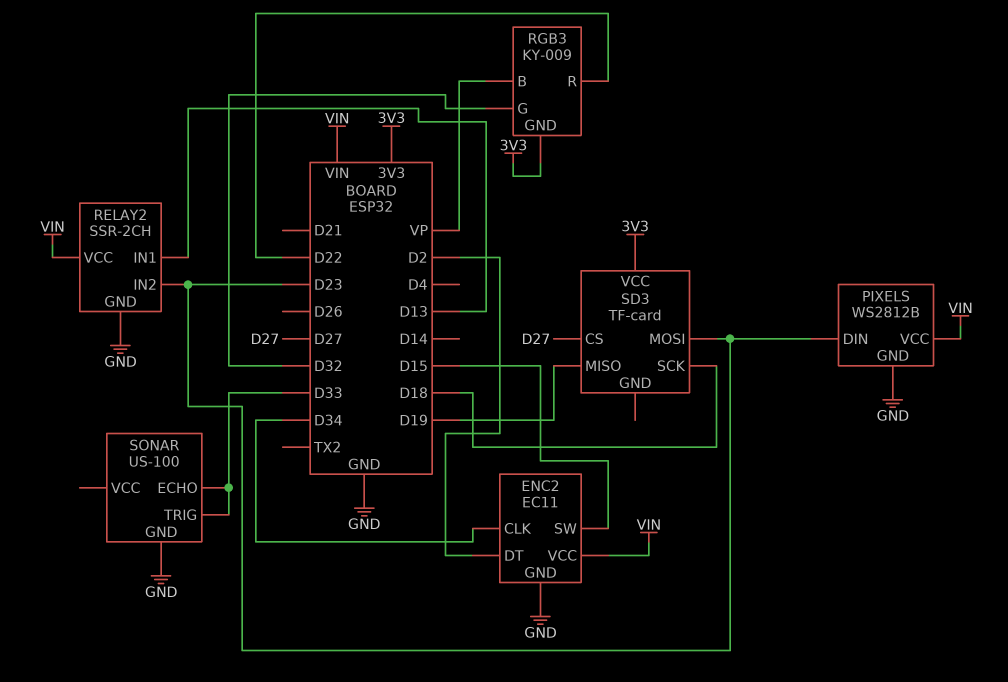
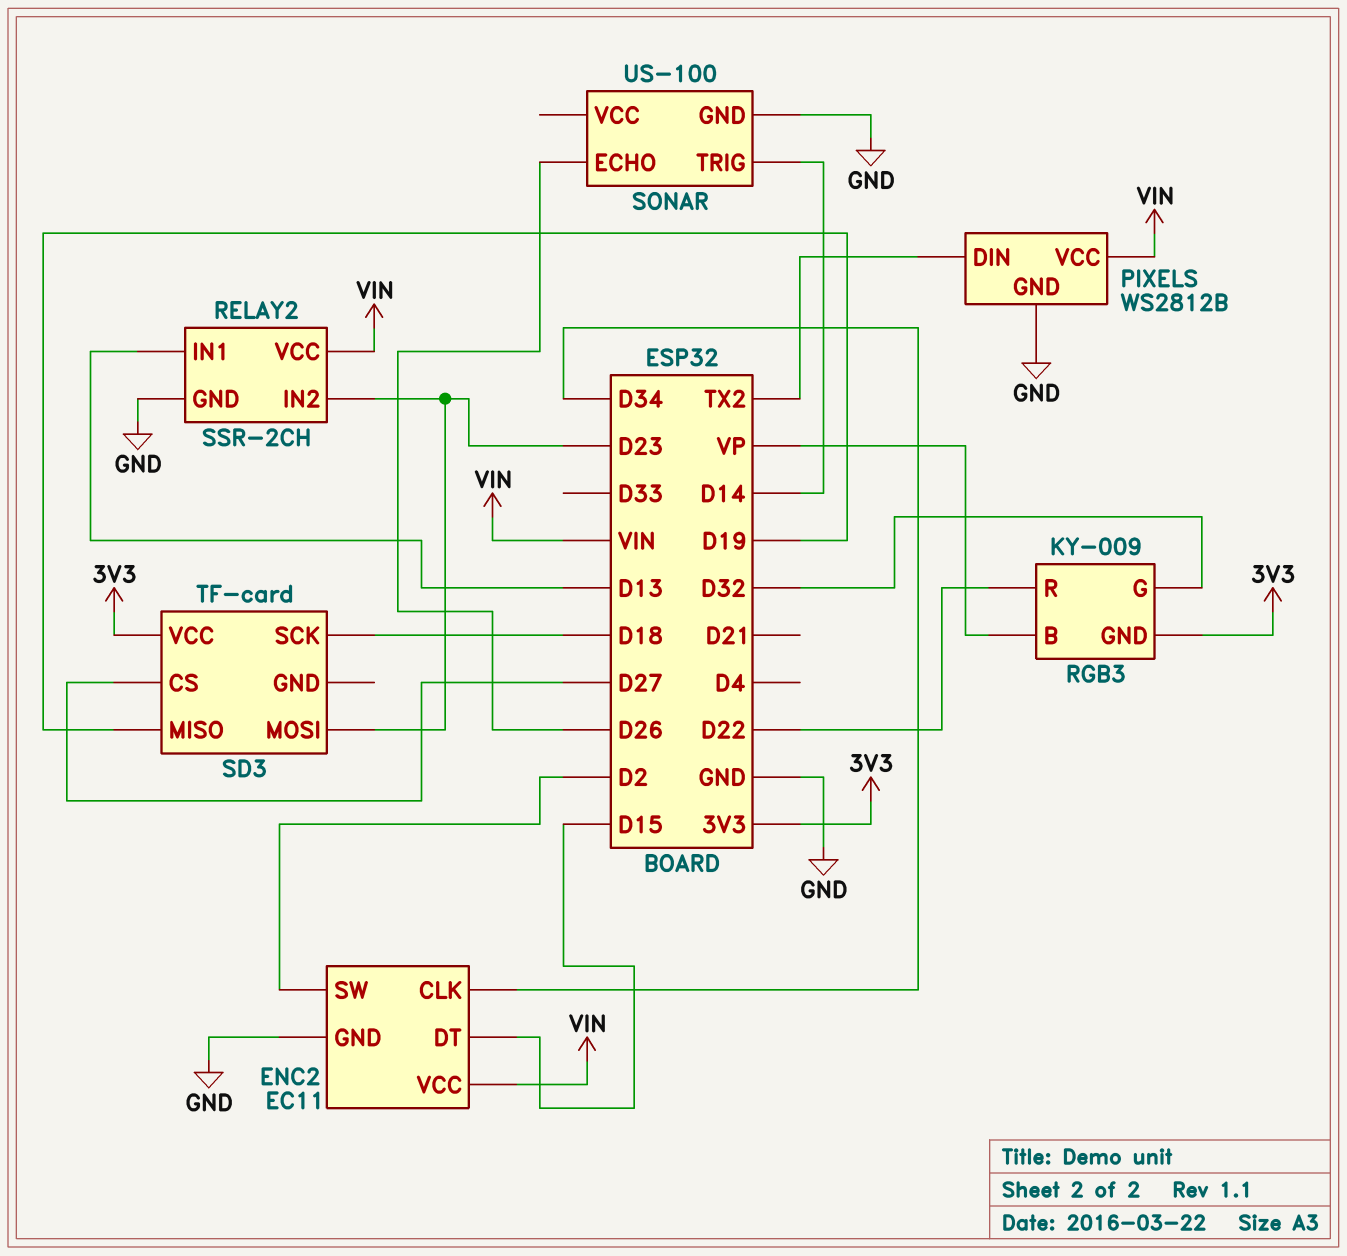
ENC2 pin DT: D2 -> D15
ENC2 pin SW: D15 -> D2
PIXELS pin DIN: D23 -> TX2
SONAR pin ECHO: D33 -> D26
SONAR pin TRIG: D33 -> D14

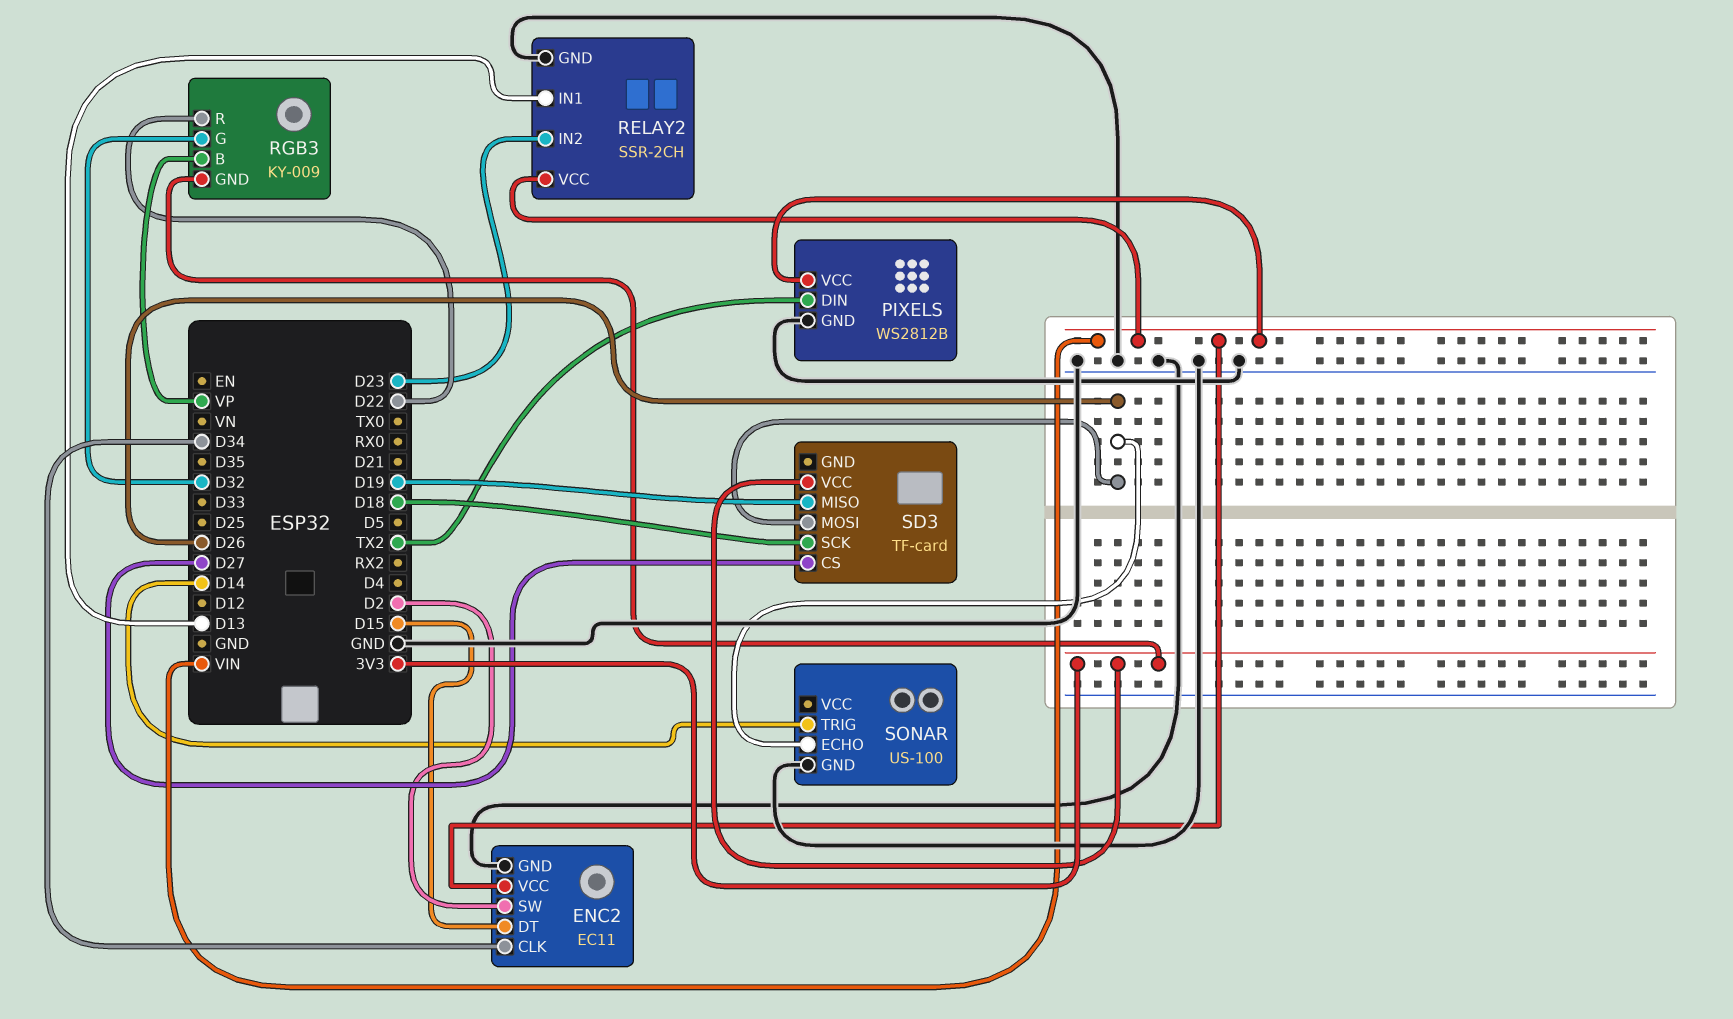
SD3 pin MOSI: D23 -> D26

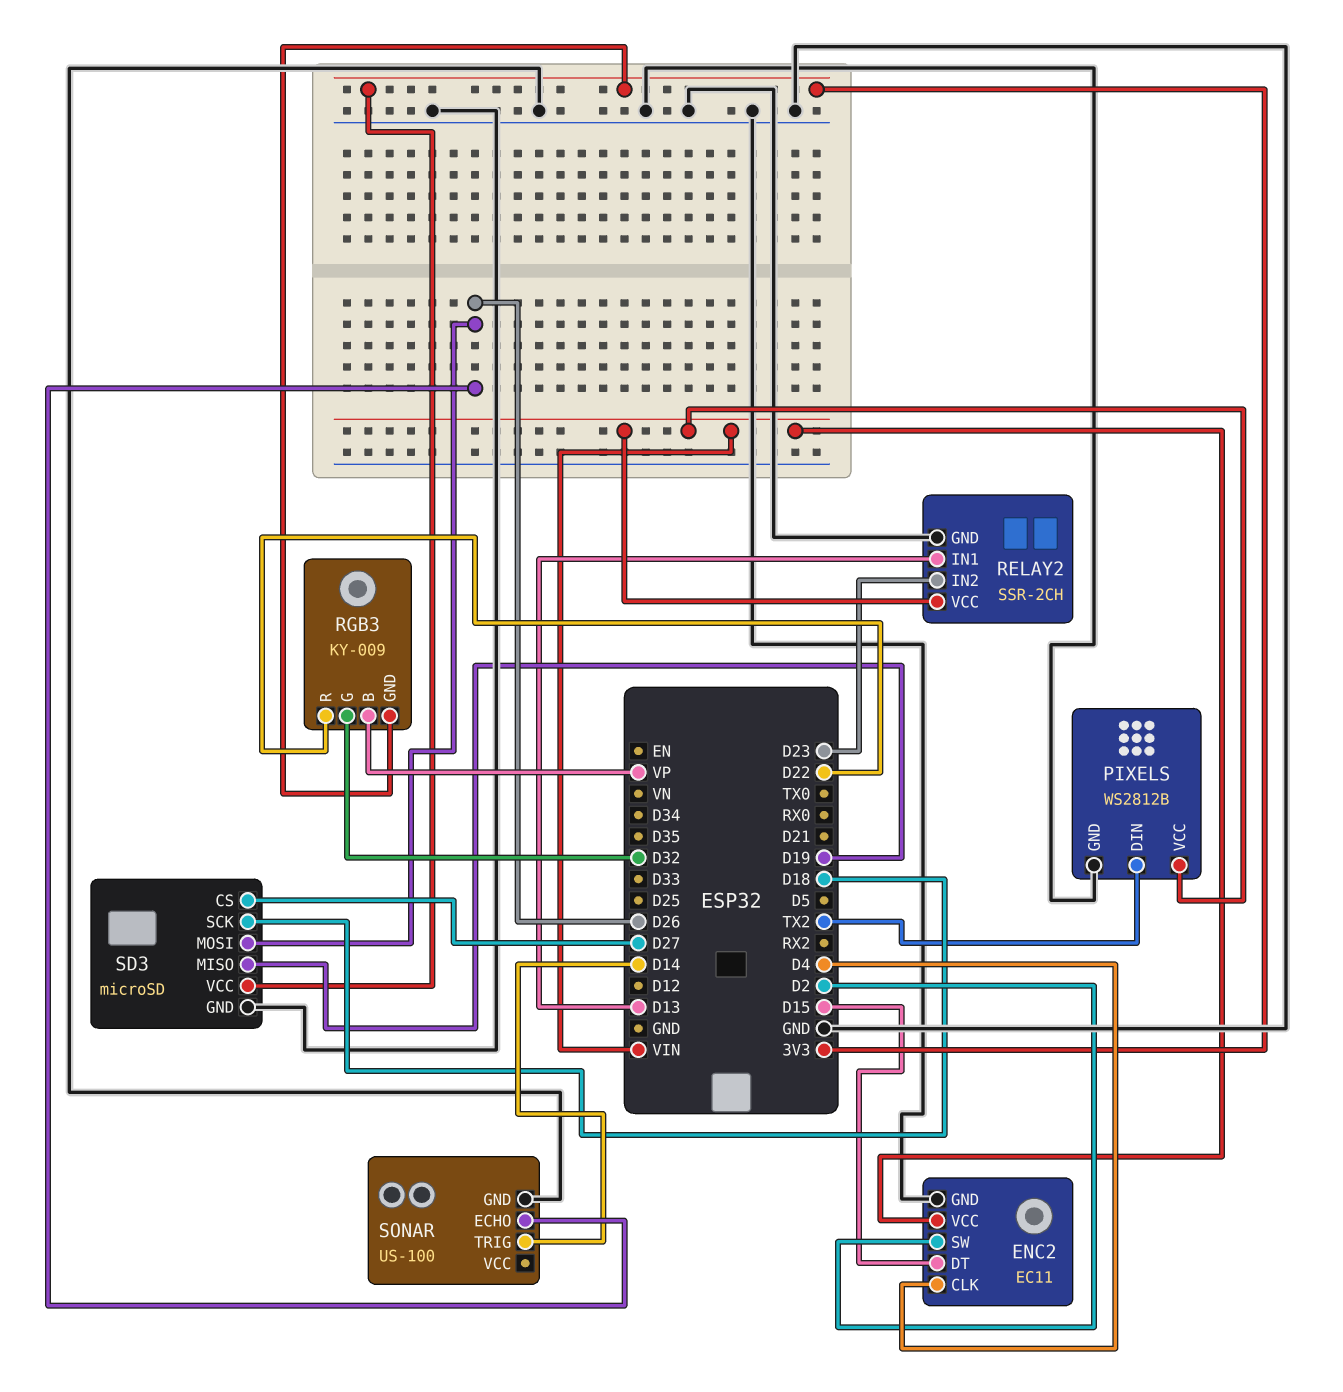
ENC2 pin CLK: D34 -> D4
SD3: TF-card -> microSD
SD3 pin GND: none -> GND

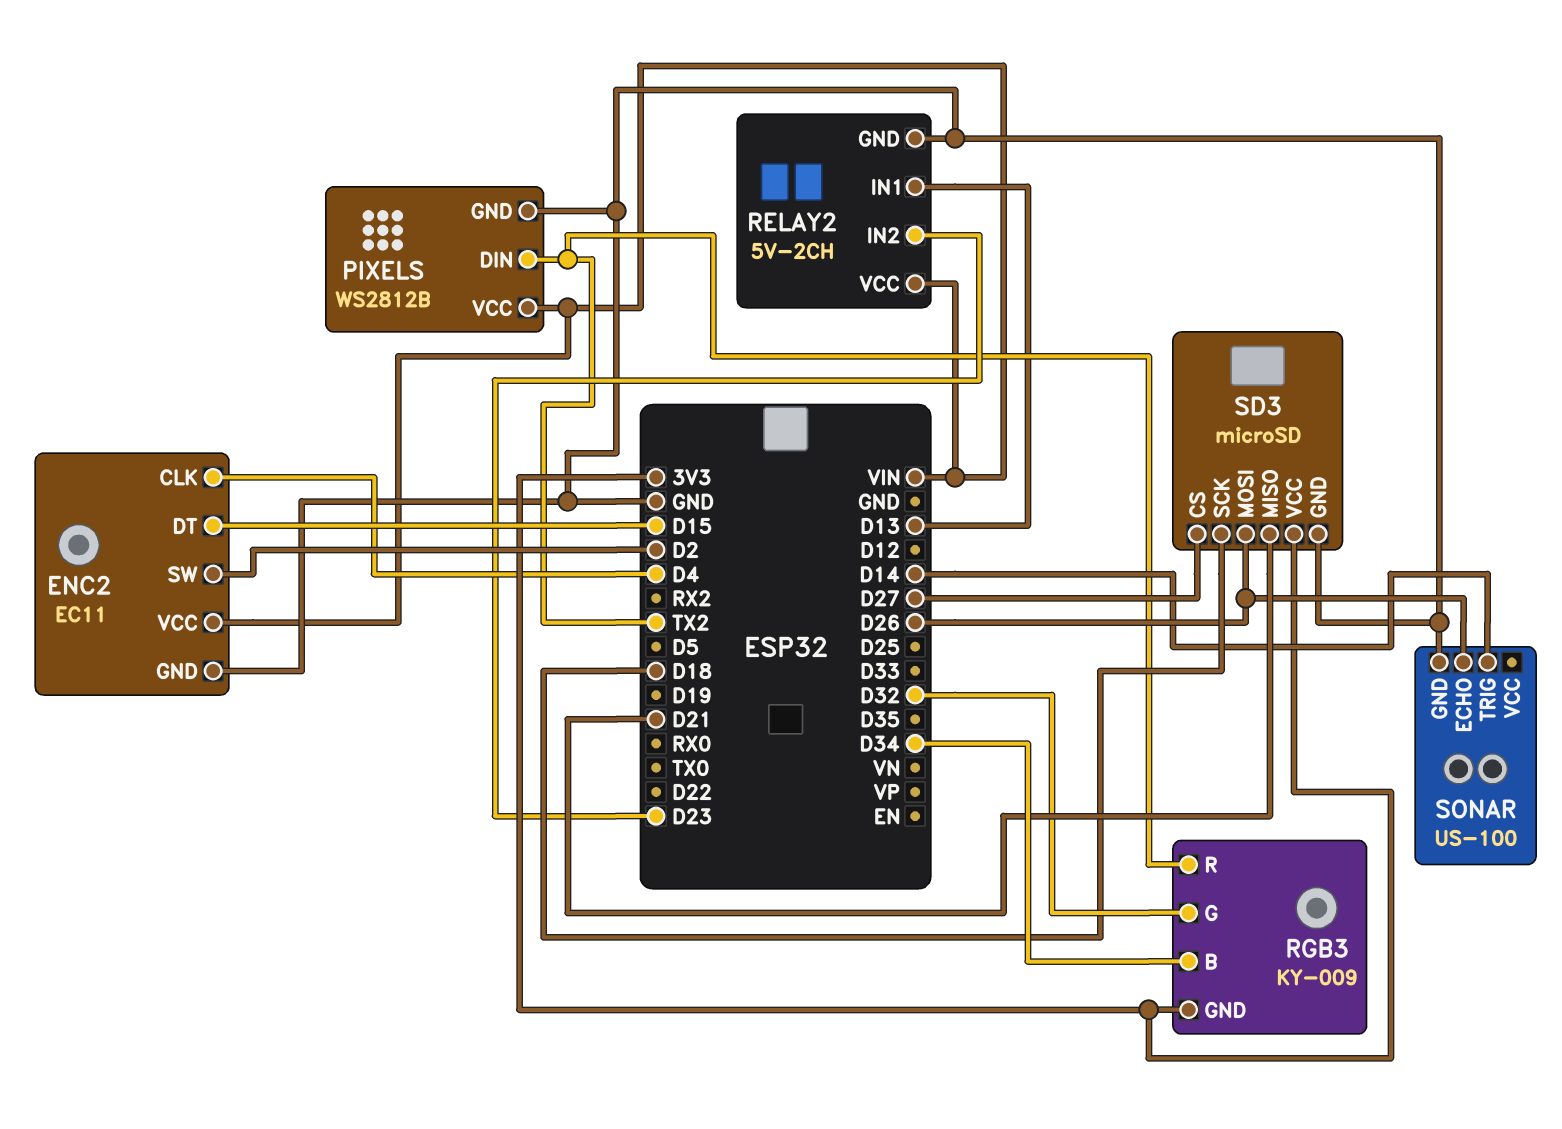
RELAY2: SSR-2CH -> 5V-2CH
RGB3 pin B: VP -> D34
RGB3 pin R: D22 -> TX2
SD3 pin MISO: D19 -> D21

